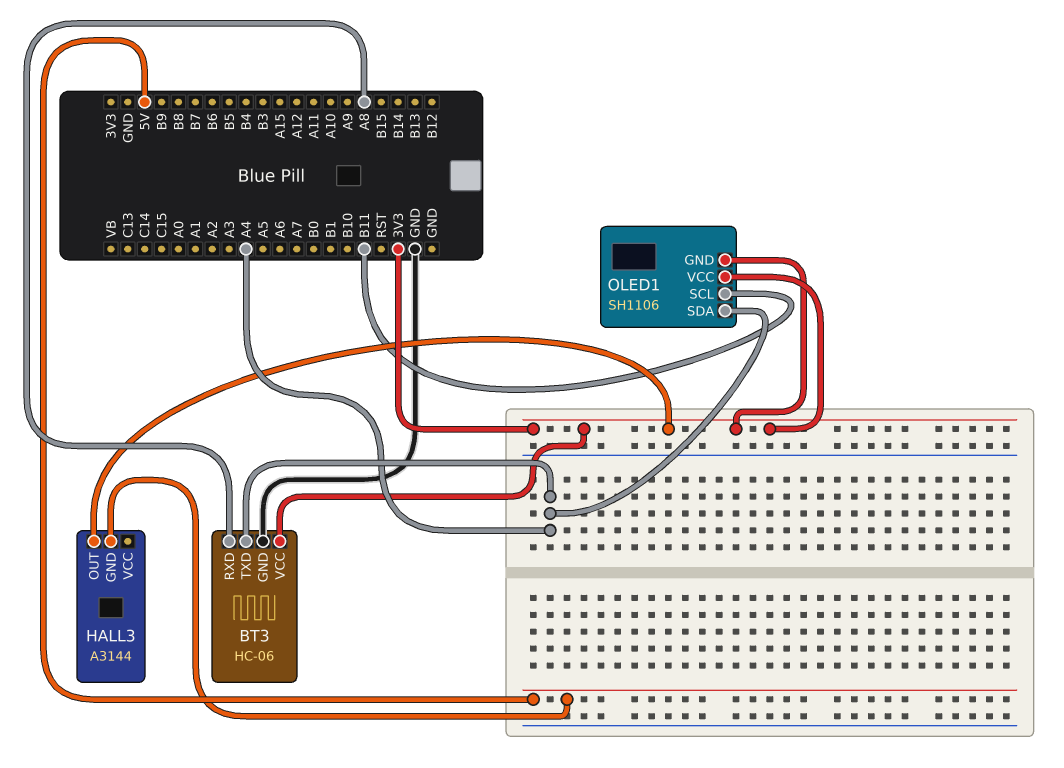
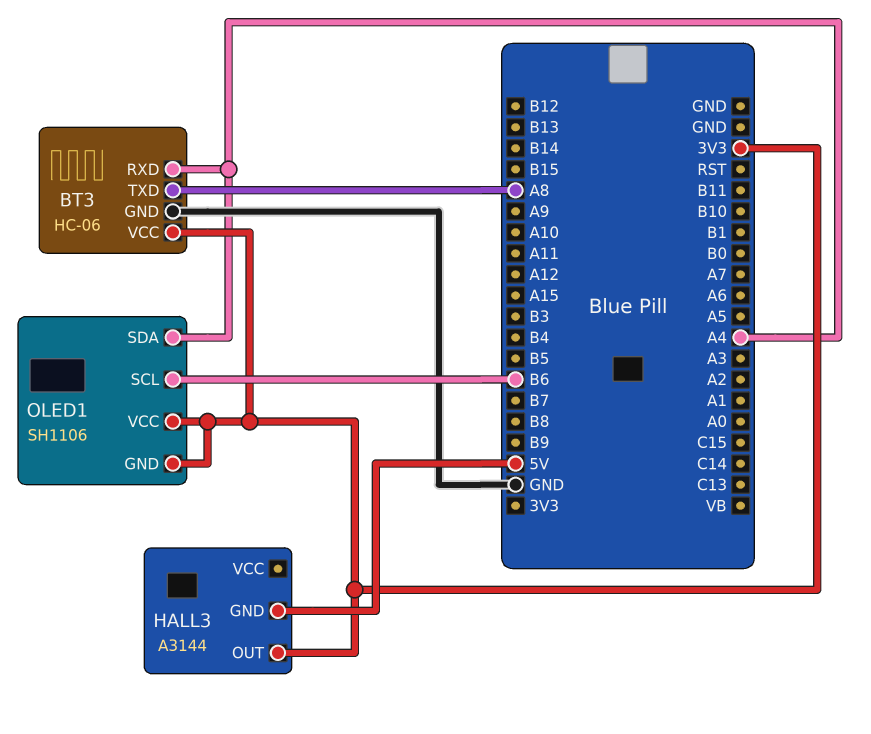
BT3 pin RXD: A8 -> A4
BT3 pin TXD: A4 -> A8
OLED1 pin SCL: B11 -> B6

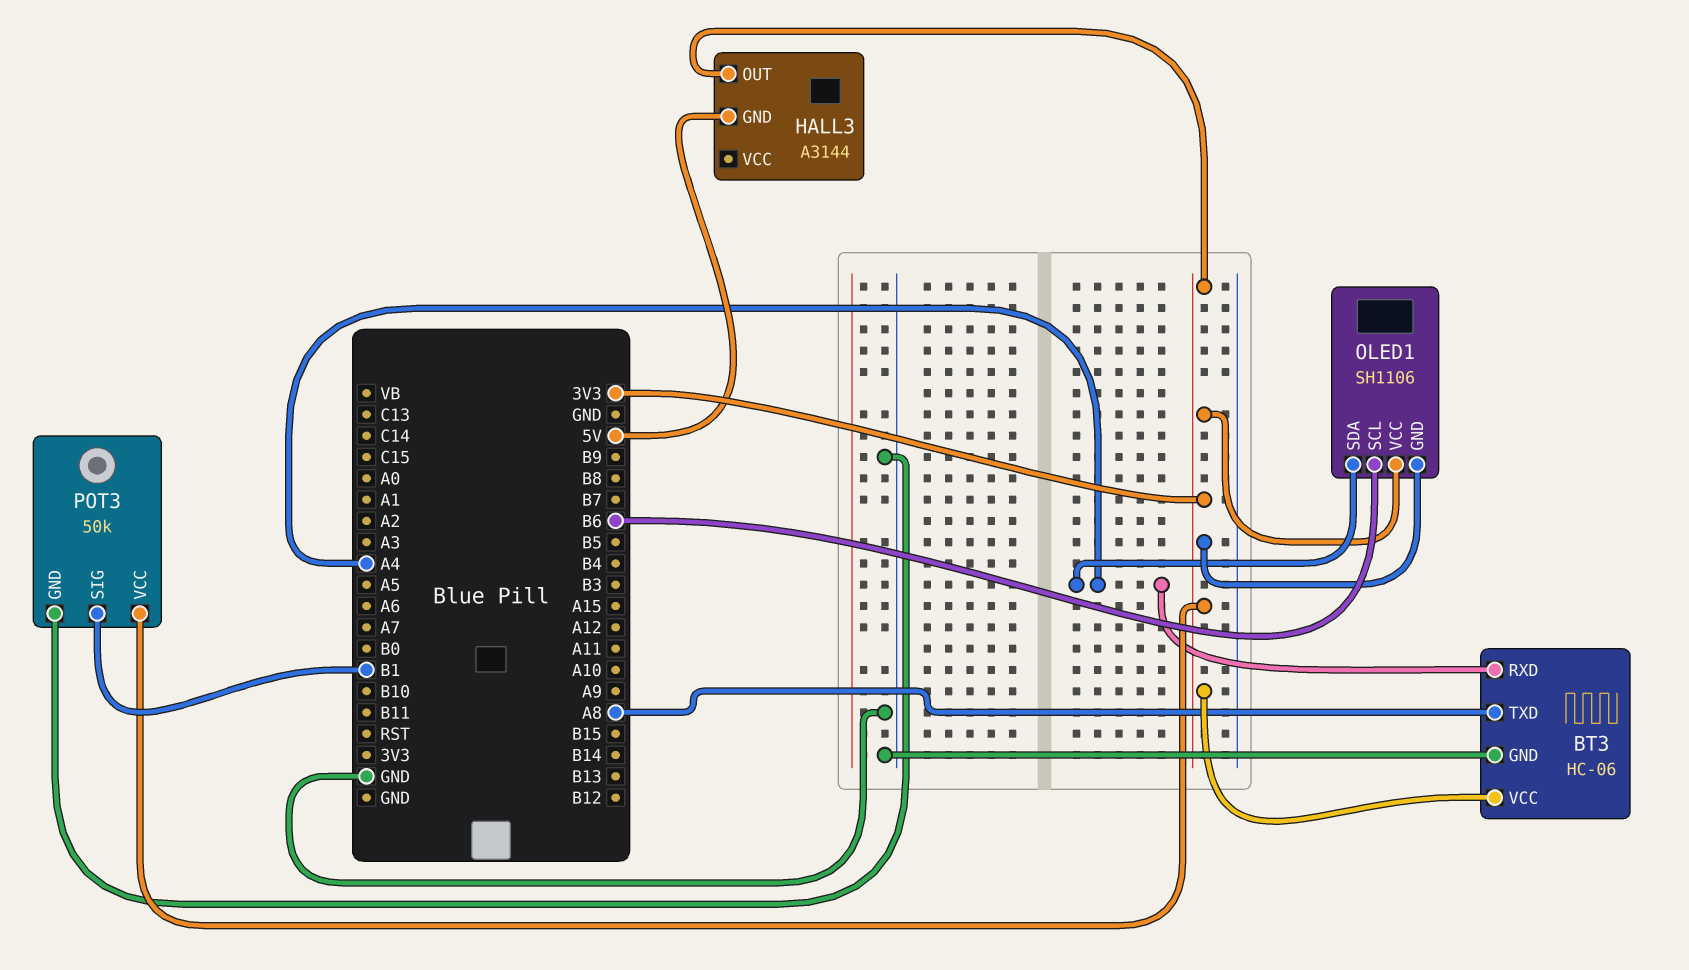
POT3: none -> 50k
POT3 pin GND: none -> GND
POT3 pin SIG: none -> B1
POT3 pin VCC: none -> 3V3

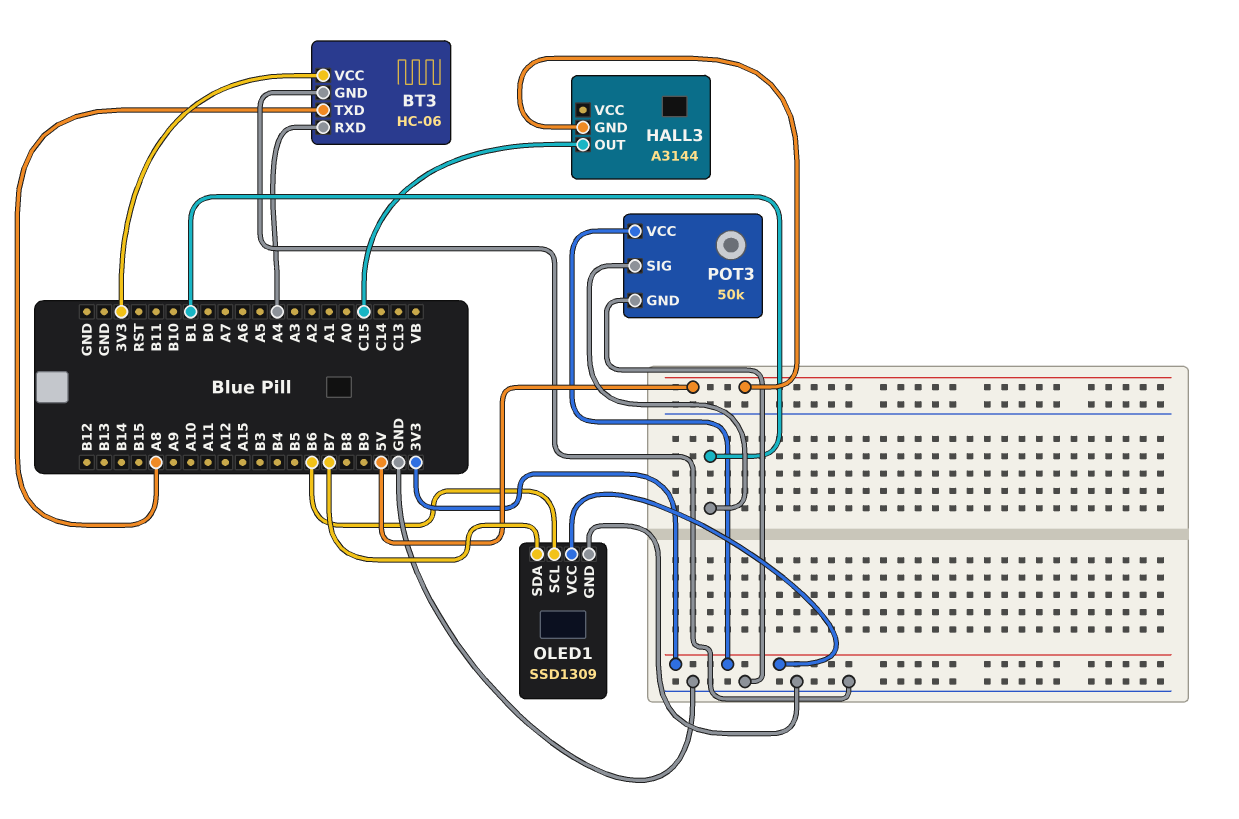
HALL3 pin OUT: 3V3 -> C15
OLED1: SH1106 -> SSD1309
OLED1 pin GND: 3V3 -> GND
OLED1 pin SDA: A4 -> B7

